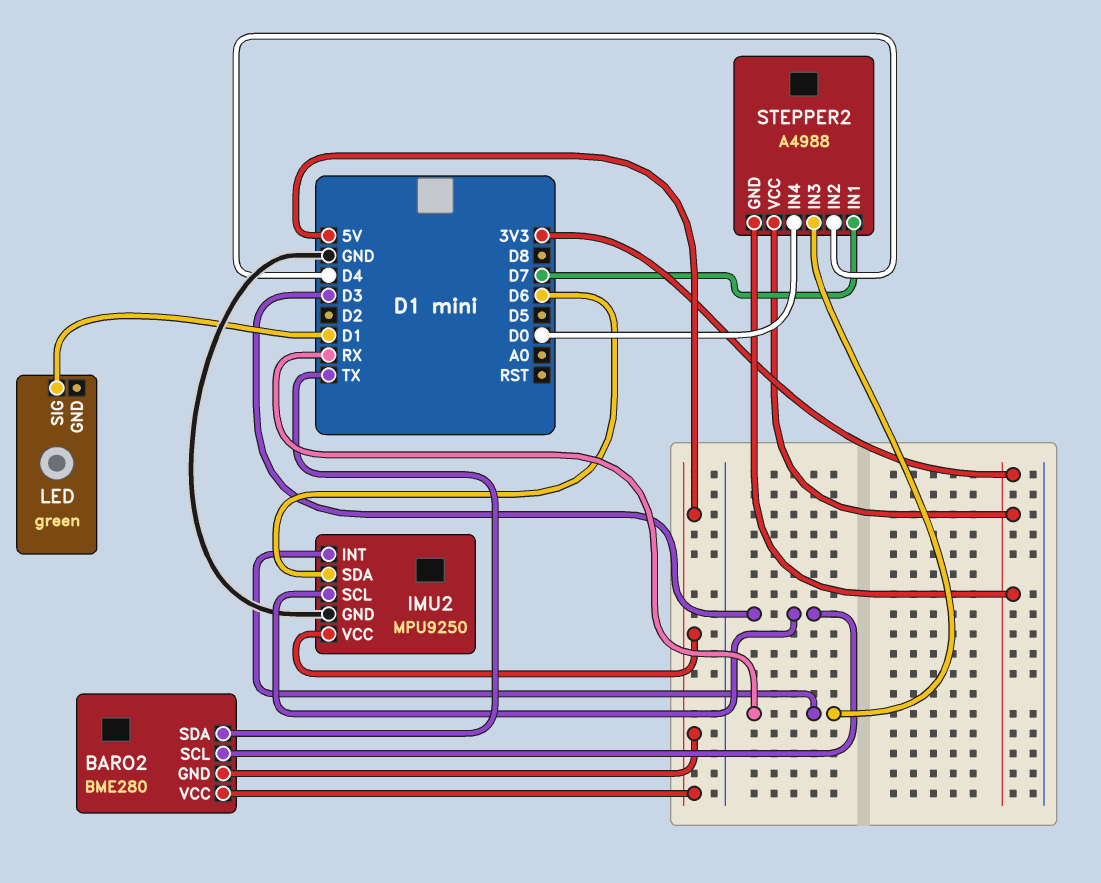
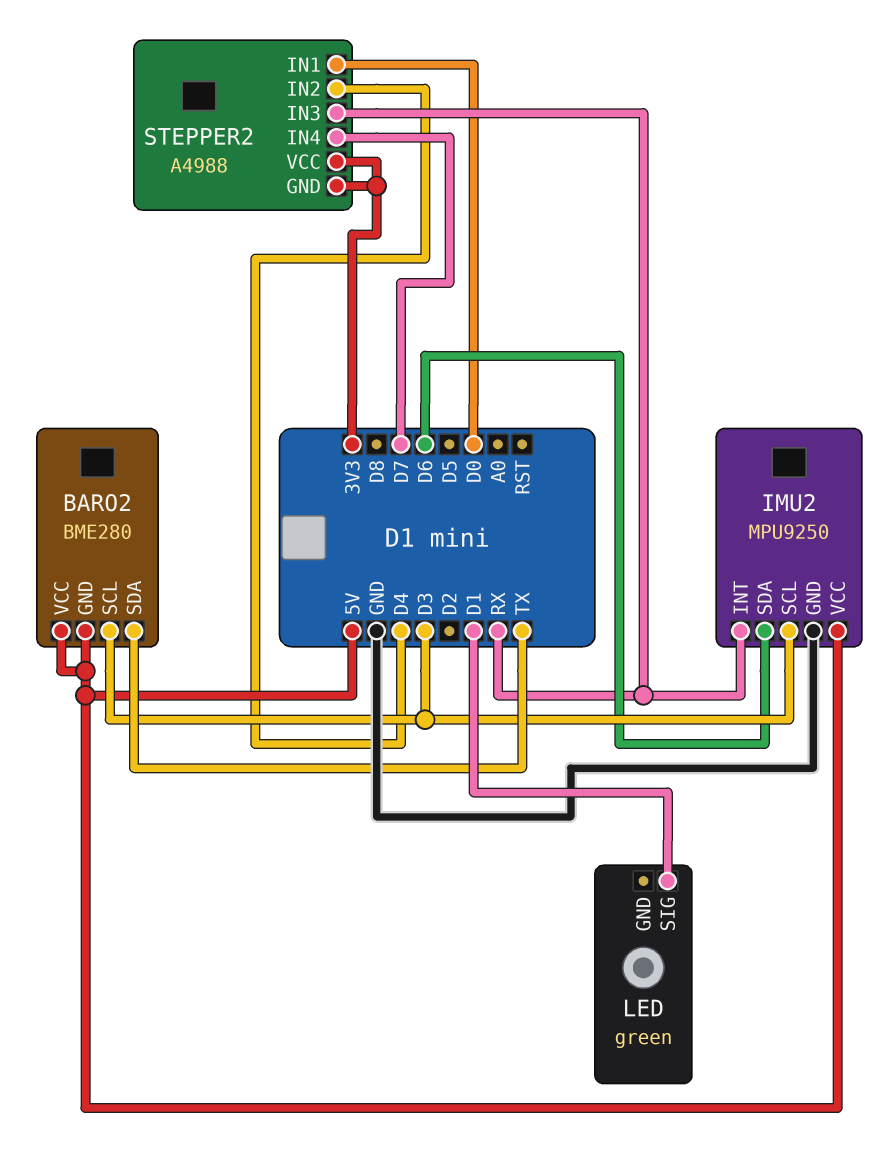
STEPPER2 pin IN1: D7 -> D0
STEPPER2 pin IN4: D0 -> D7

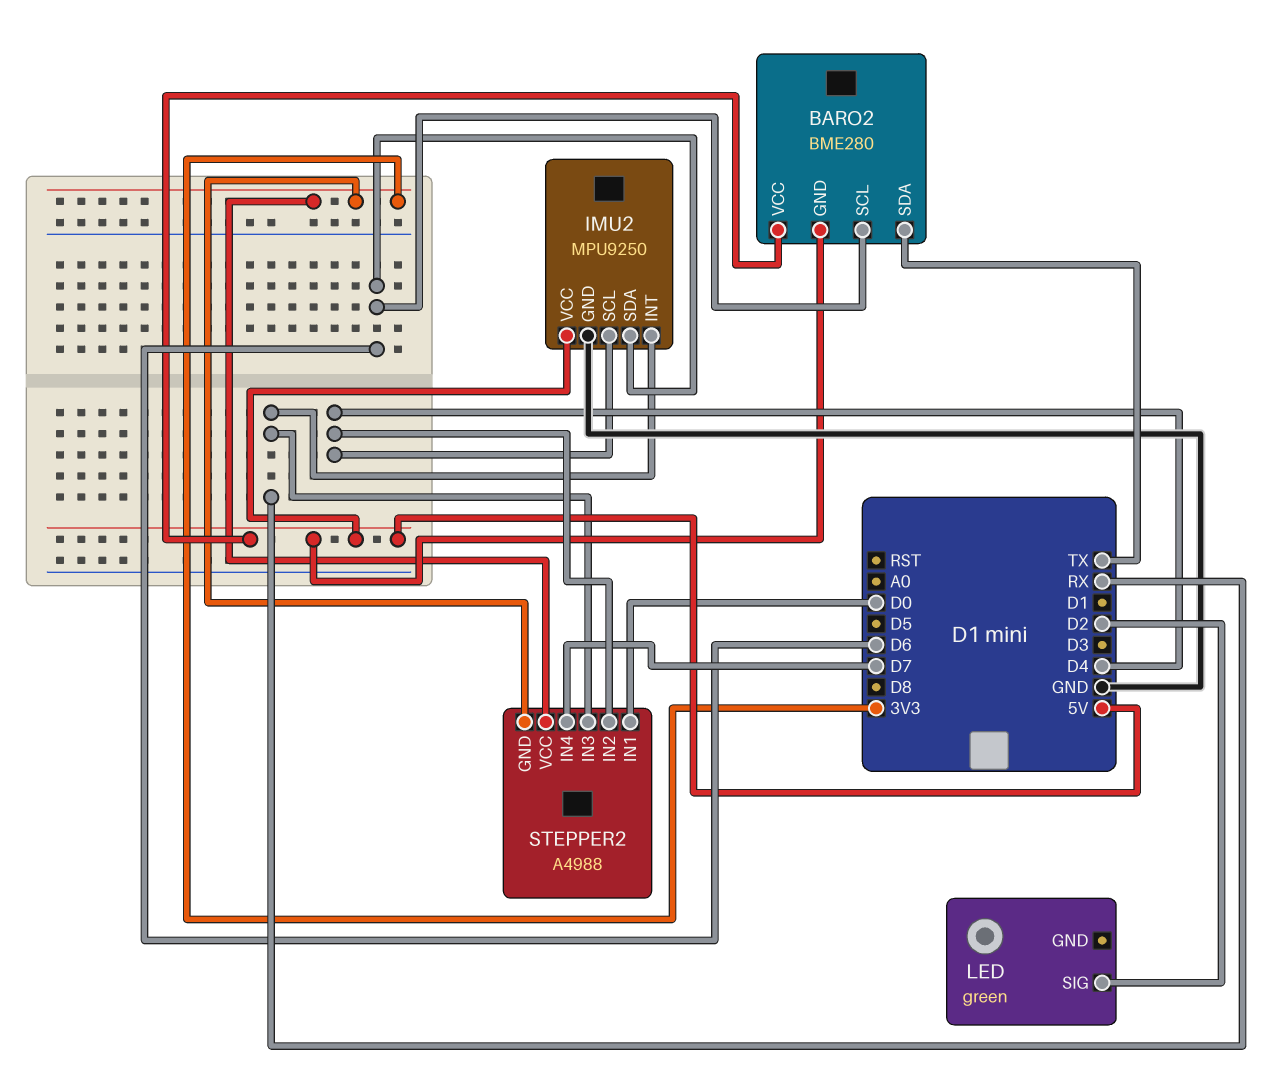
BARO2 pin SCL: D3 -> D6
IMU2 pin SCL: D3 -> D4
LED pin SIG: D1 -> D2

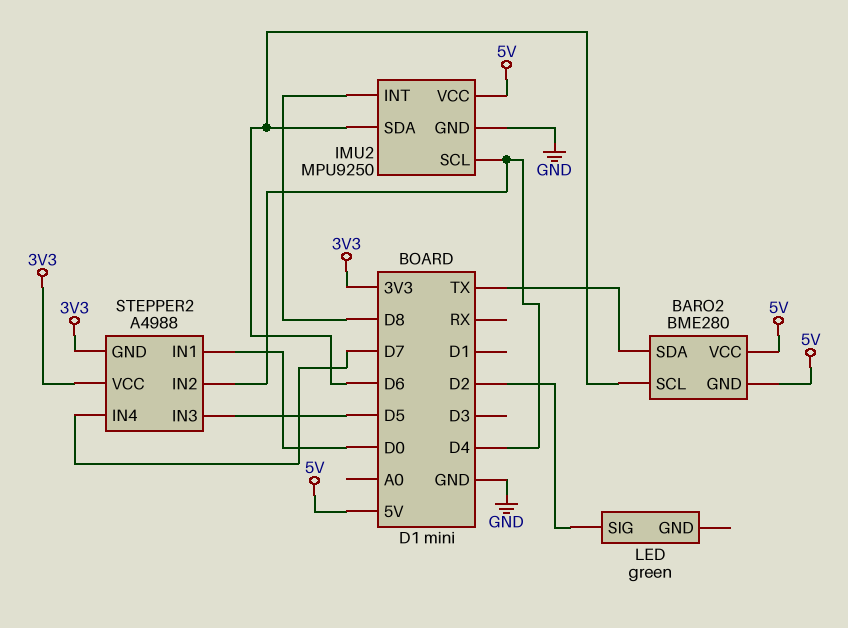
IMU2 pin INT: RX -> D8
STEPPER2 pin IN3: RX -> D5

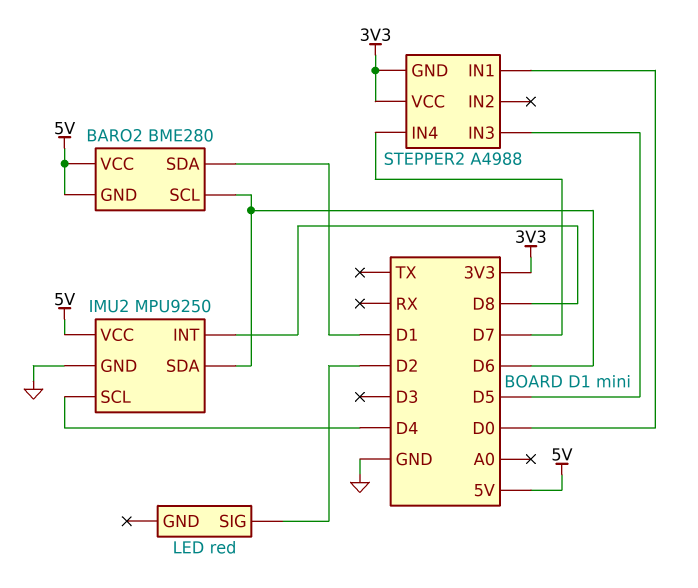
BARO2 pin SDA: TX -> D1
LED: green -> red
STEPPER2 pin IN2: D4 -> none

